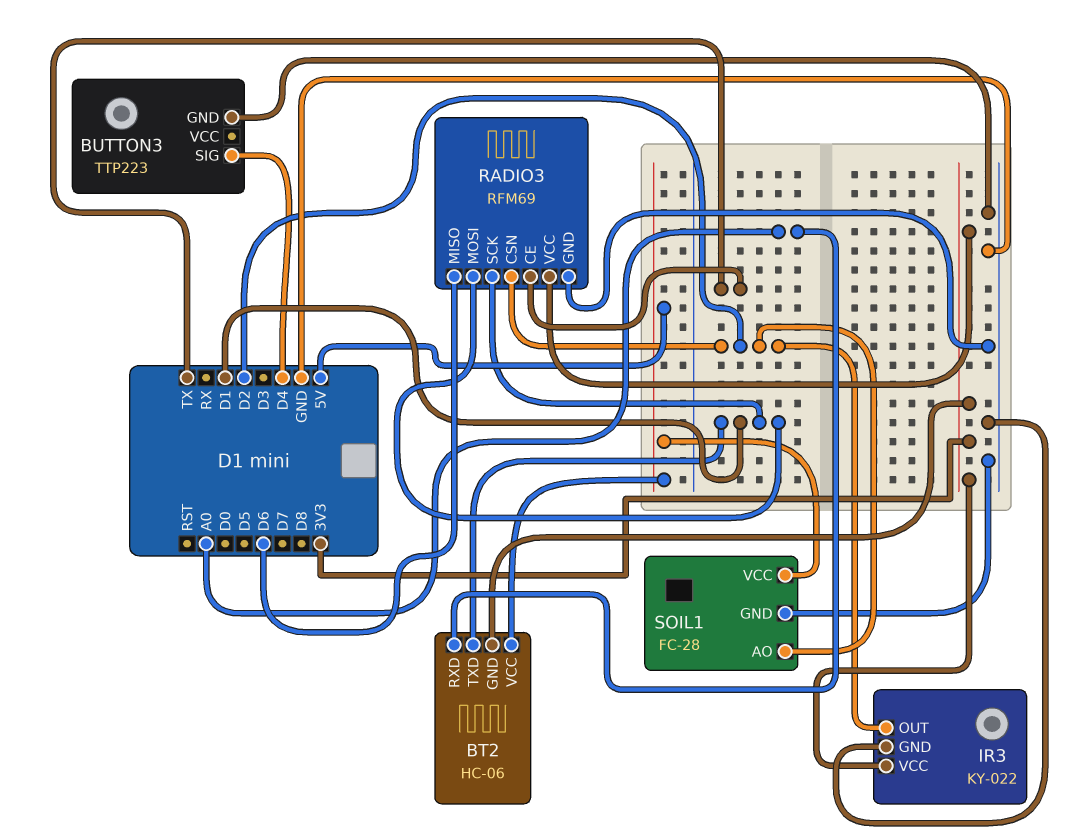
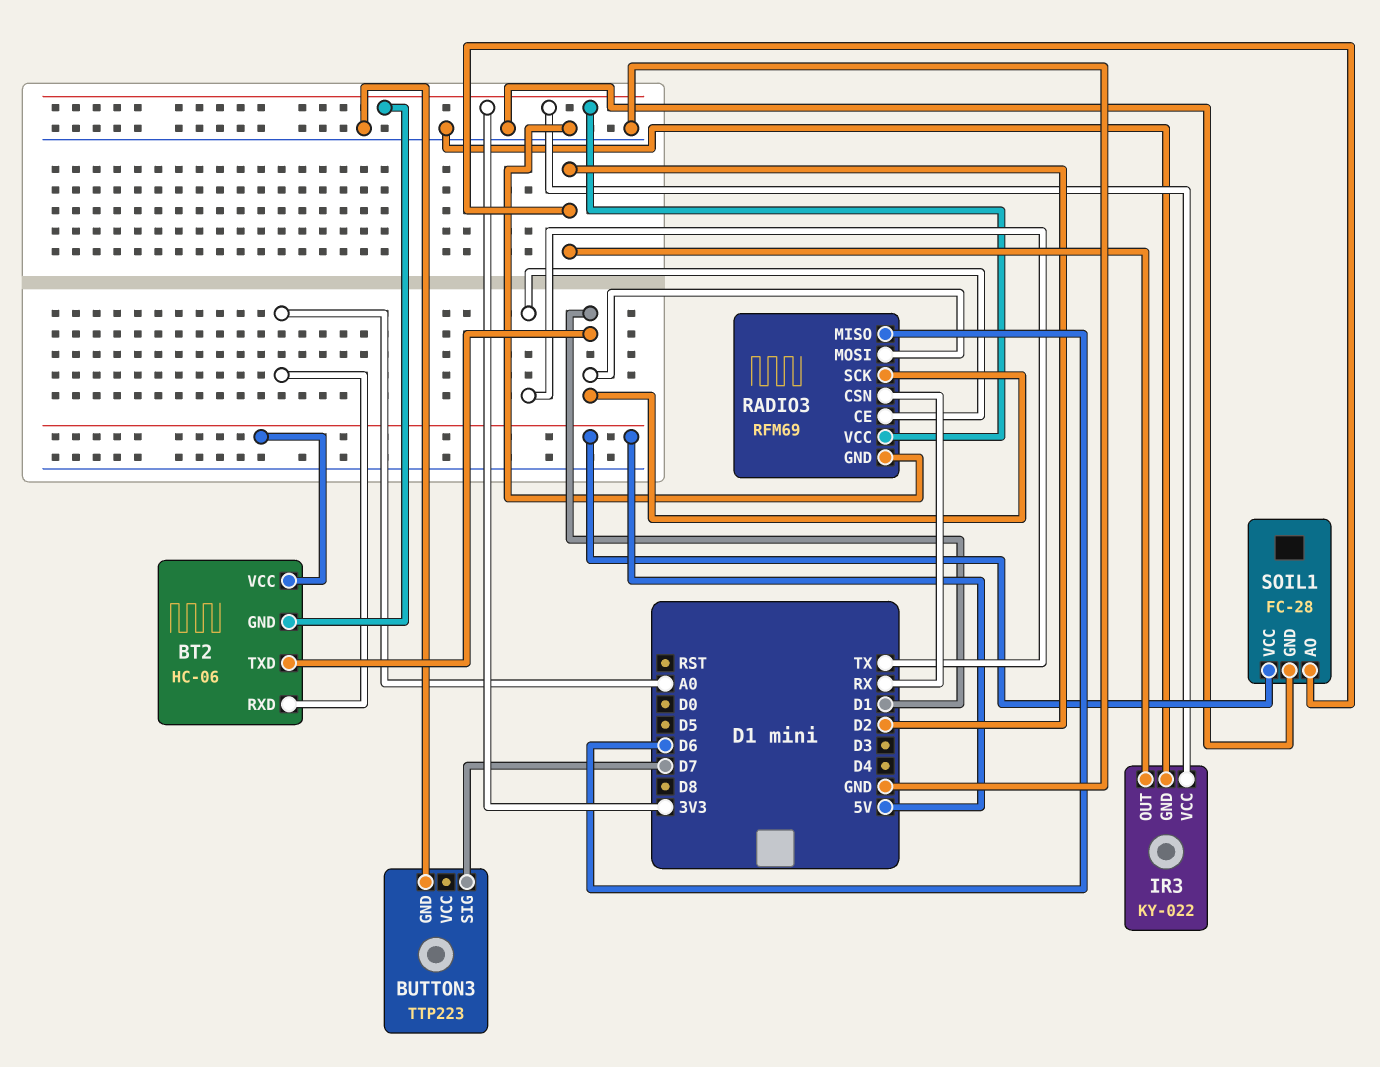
BUTTON3 pin SIG: D4 -> D7
RADIO3 pin CSN: D2 -> RX

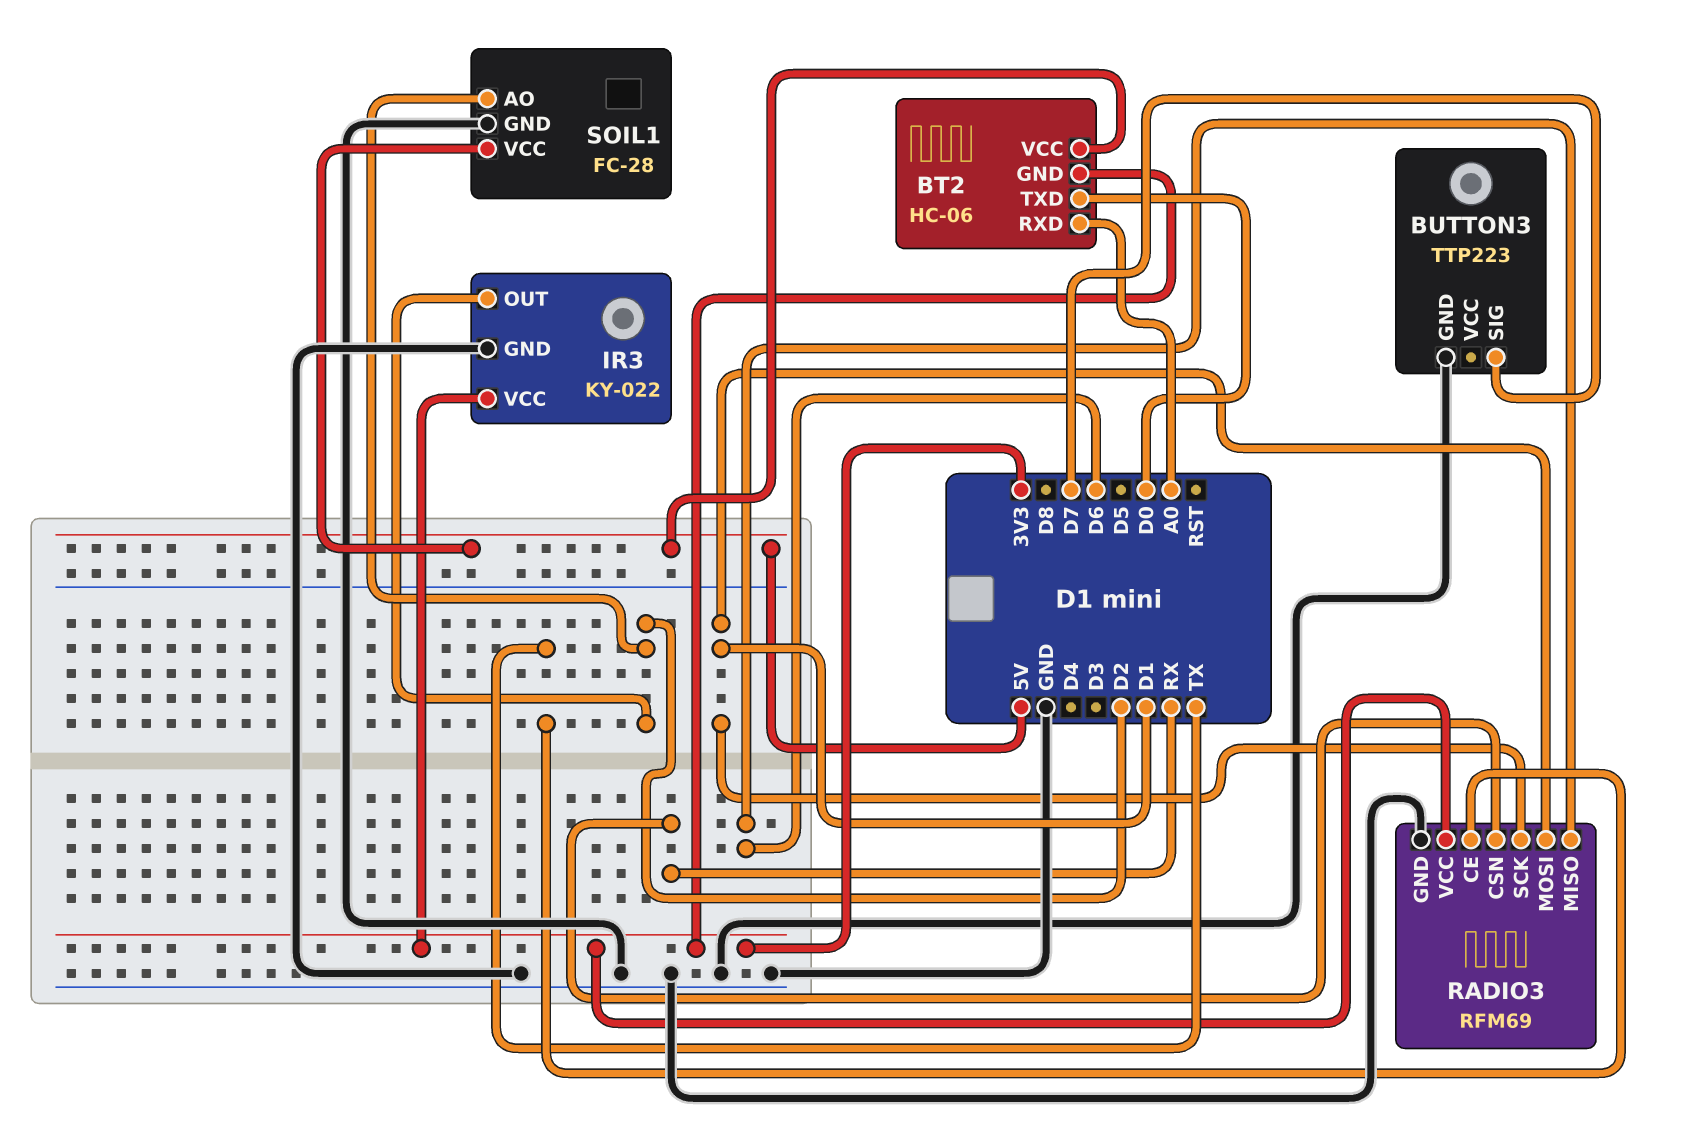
BT2 pin TXD: D1 -> D0

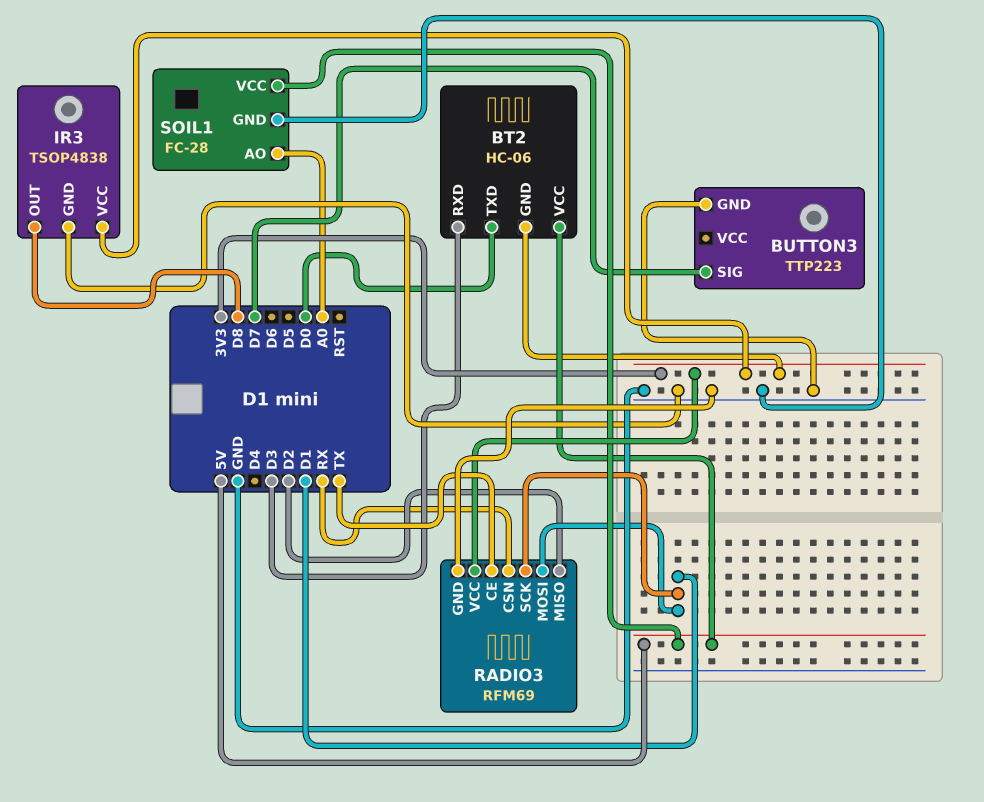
BT2 pin RXD: A0 -> D3
IR3: KY-022 -> TSOP4838
IR3 pin OUT: D2 -> D8
RADIO3 pin MISO: D6 -> D2
SOIL1 pin AO: D2 -> A0

